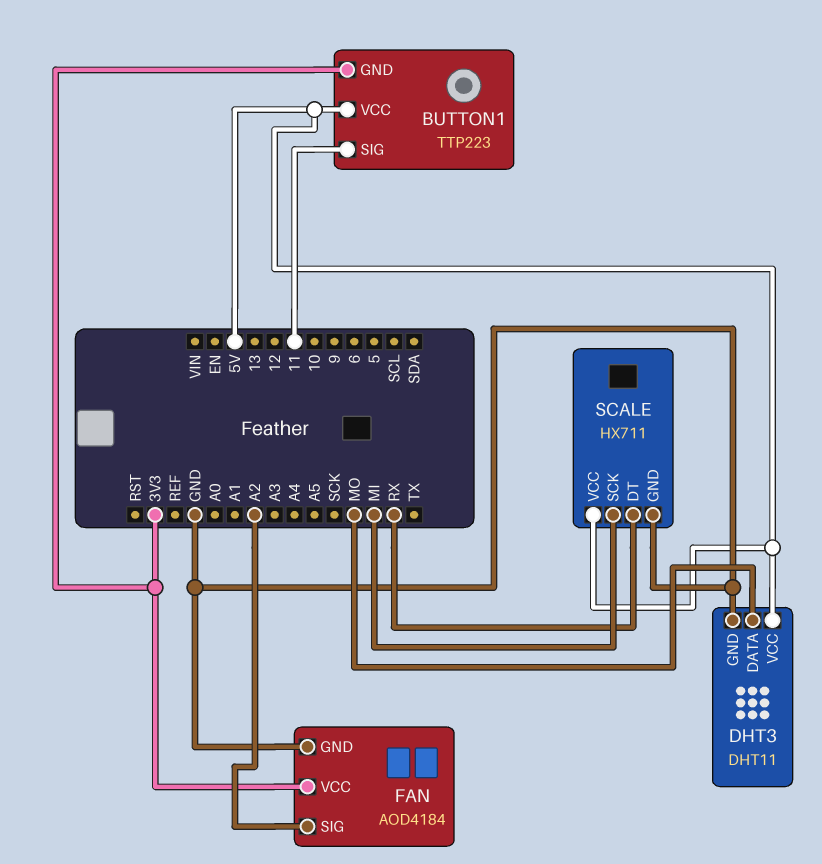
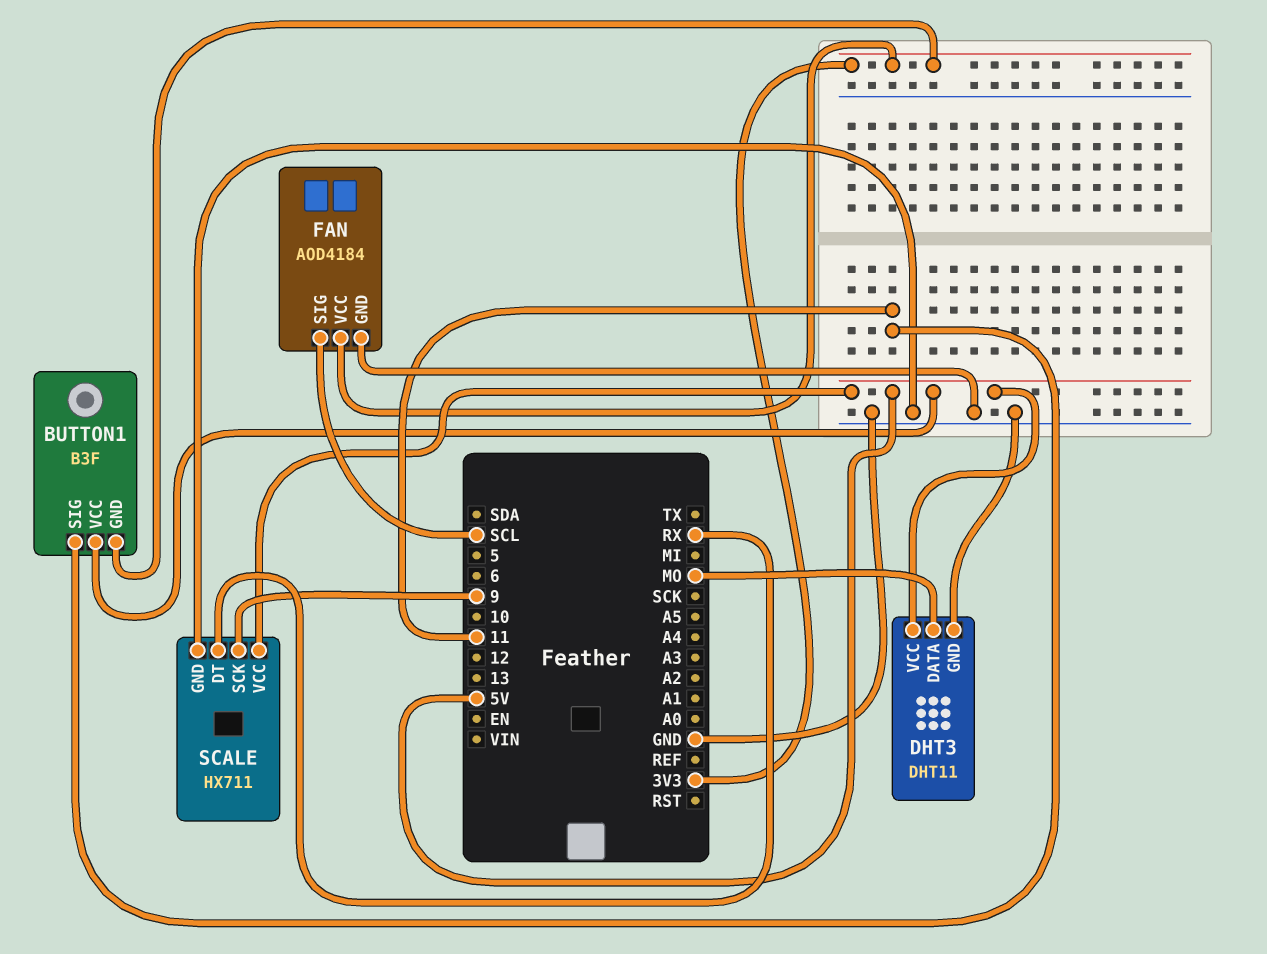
BUTTON1: TTP223 -> B3F
FAN pin SIG: A2 -> SCL
SCALE pin SCK: MI -> 9

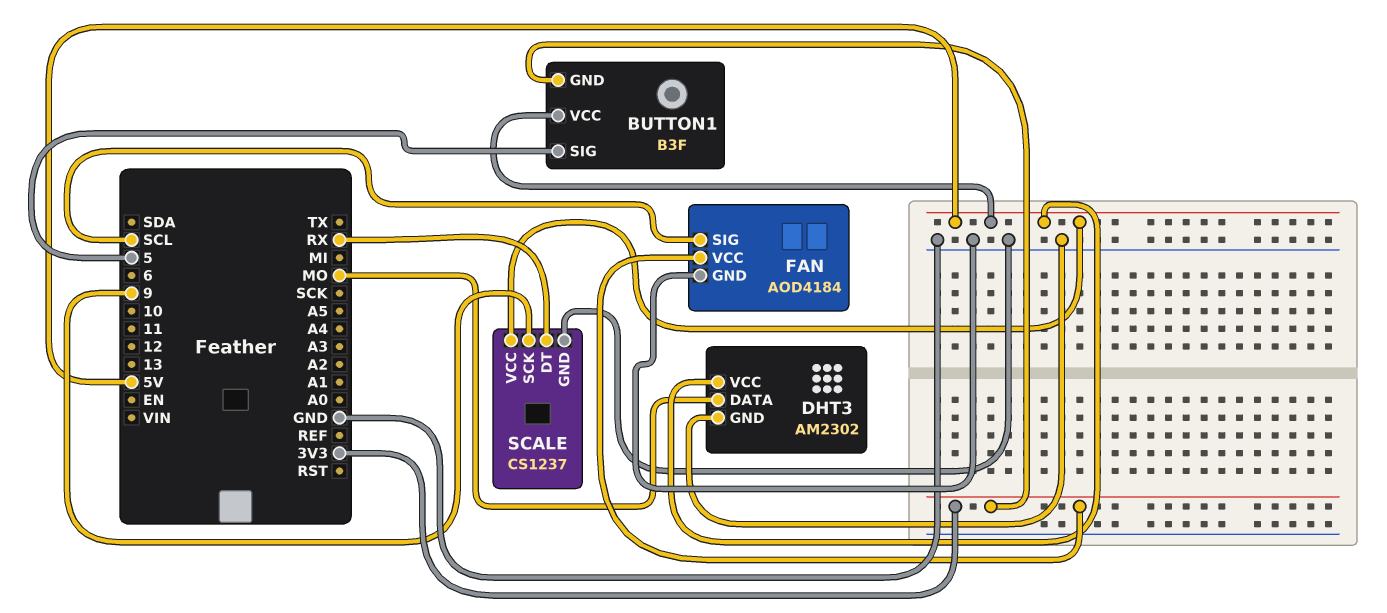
BUTTON1 pin SIG: 11 -> 5
DHT3: DHT11 -> AM2302
SCALE: HX711 -> CS1237

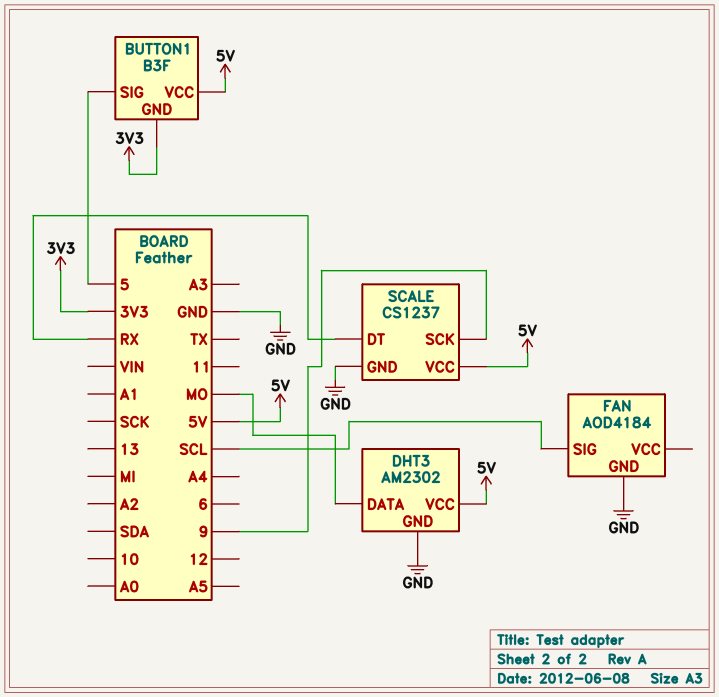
FAN pin VCC: 3V3 -> none

